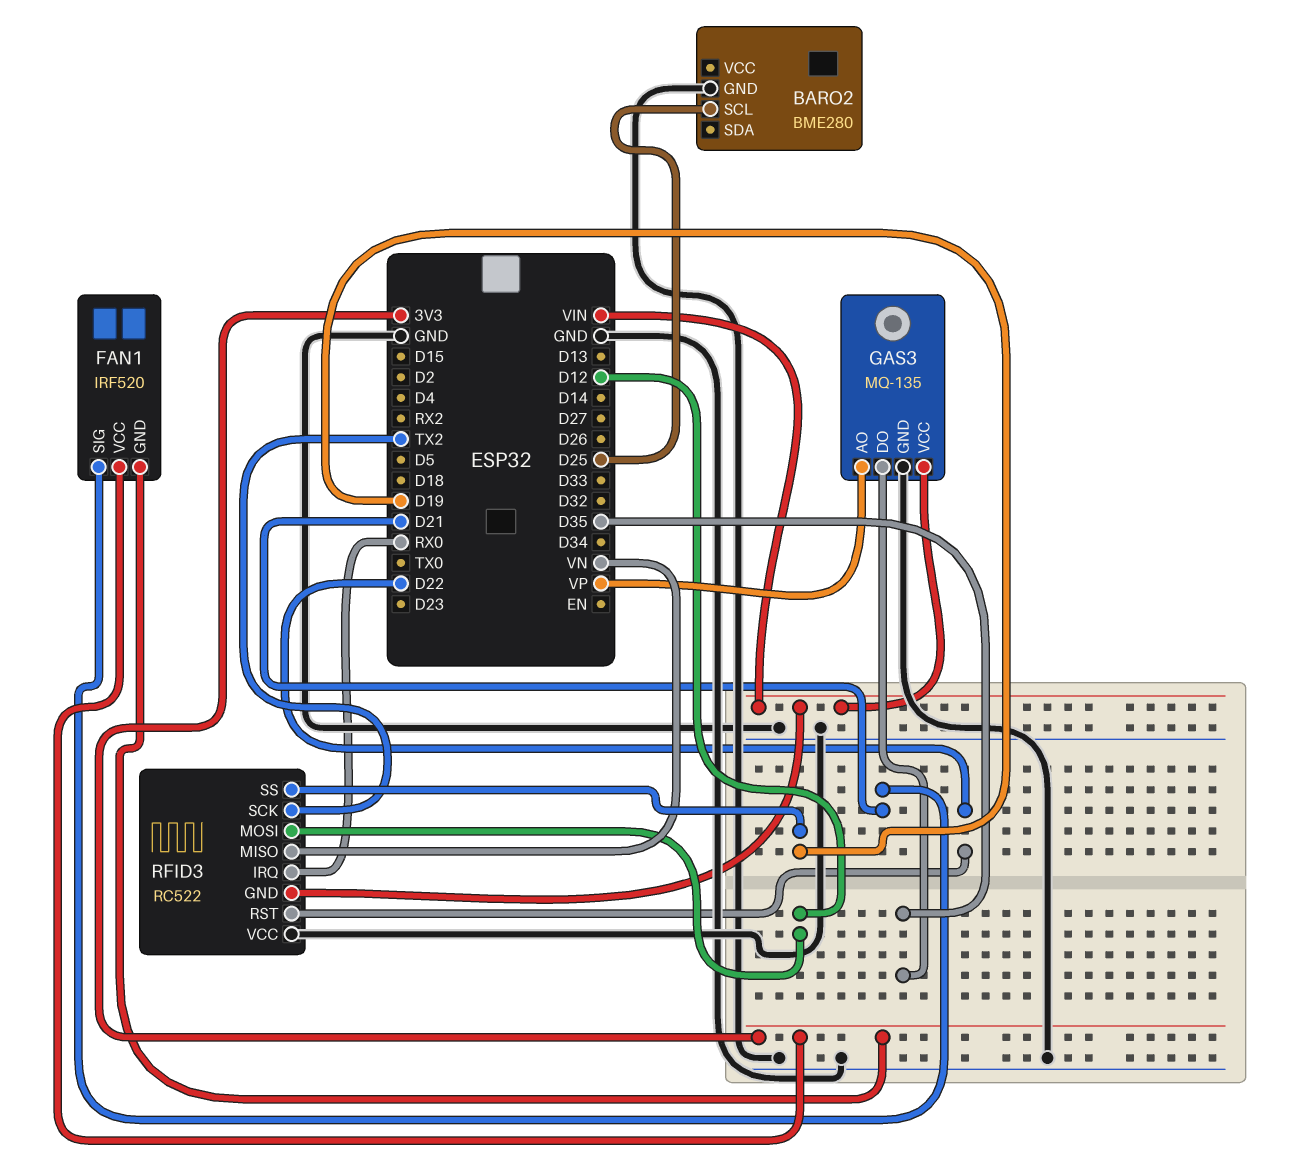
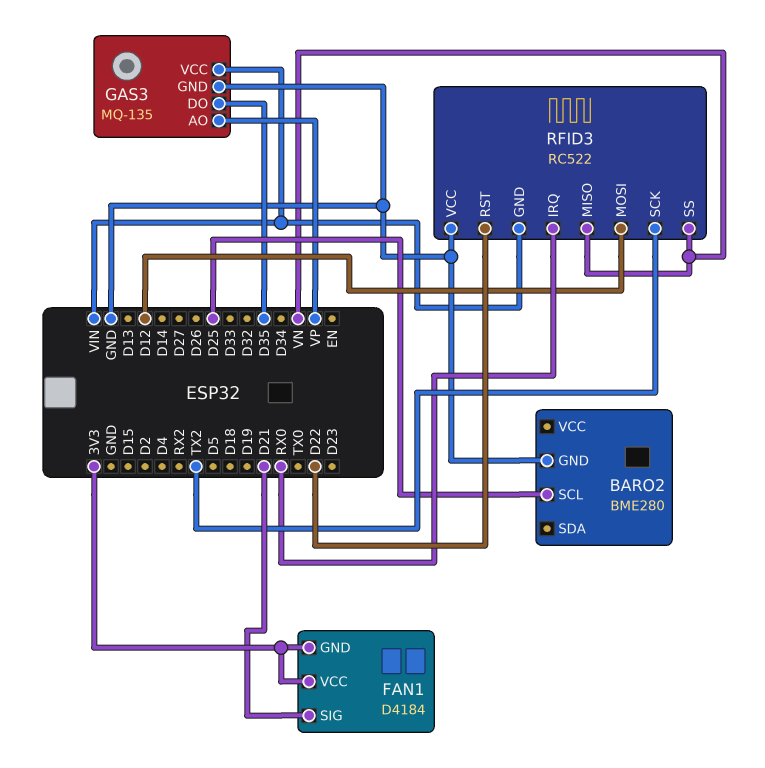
FAN1: IRF520 -> D4184
RFID3 pin SS: D19 -> VN

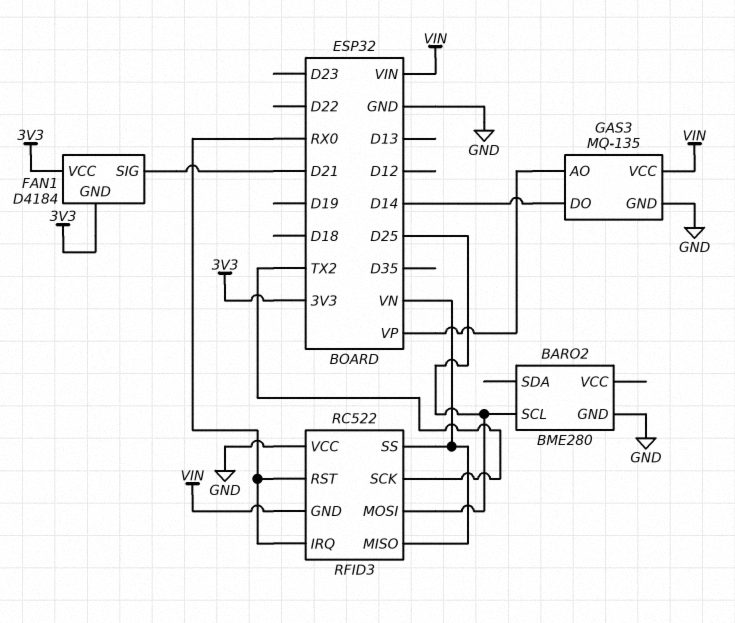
GAS3 pin DO: D35 -> D14
RFID3 pin MOSI: D12 -> D25
RFID3 pin RST: D22 -> RX0

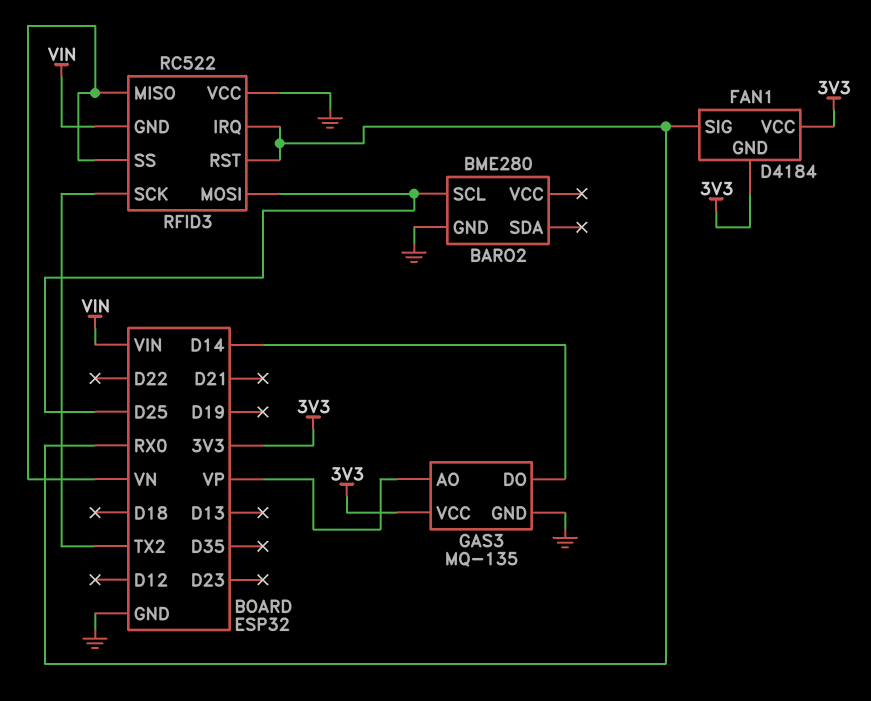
FAN1 pin SIG: D21 -> RX0
GAS3 pin VCC: VIN -> 3V3

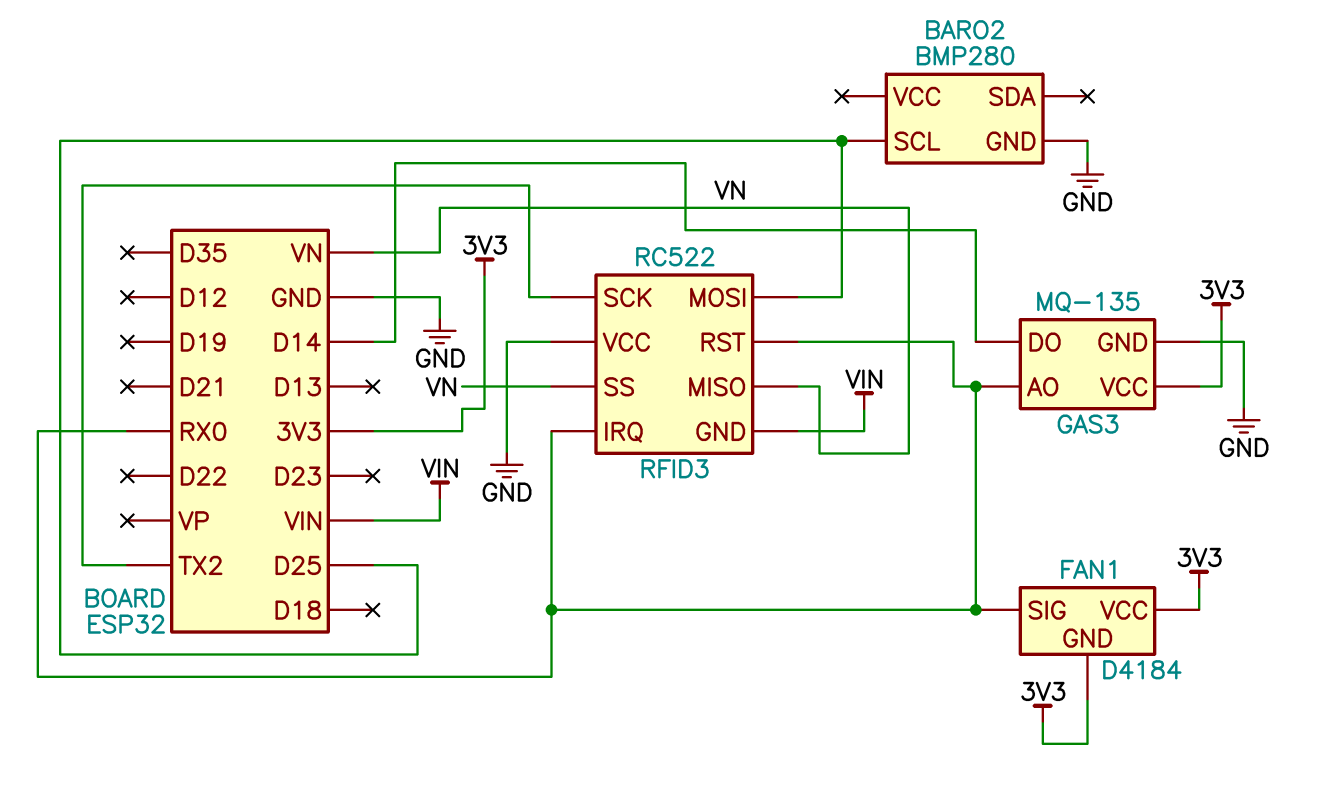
BARO2: BME280 -> BMP280
GAS3 pin AO: VP -> RX0

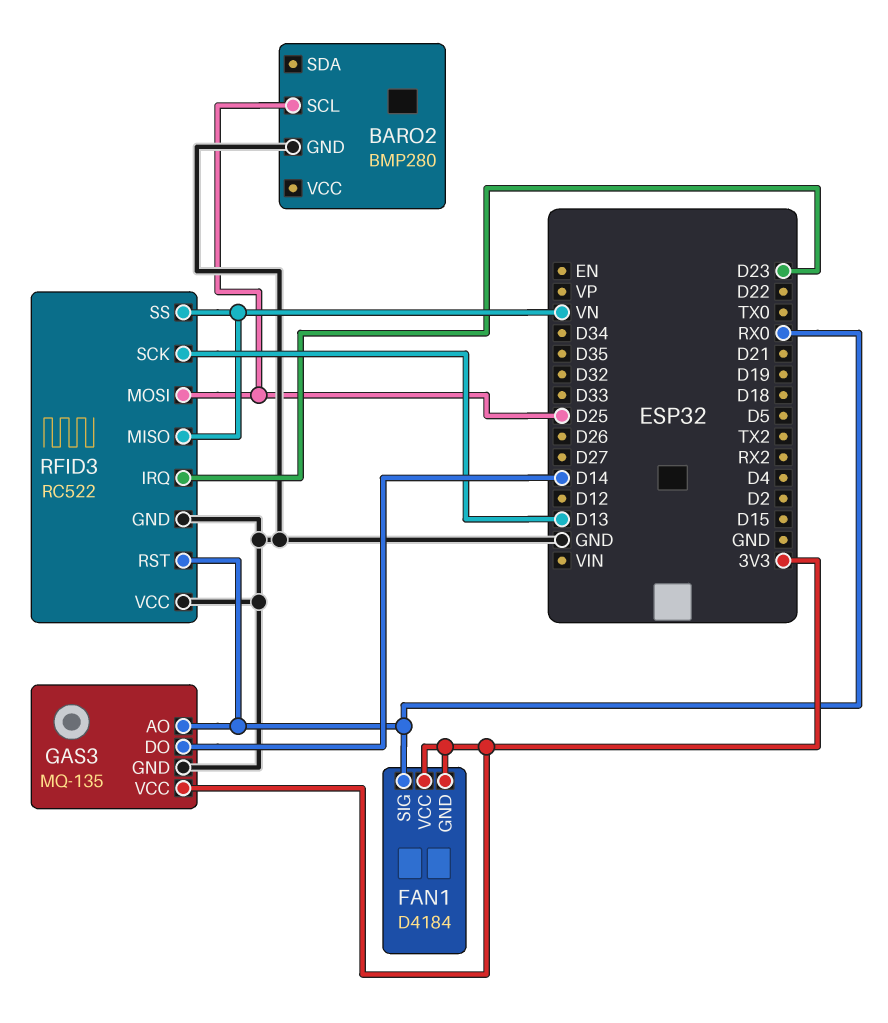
RFID3 pin GND: VIN -> GND
RFID3 pin IRQ: RX0 -> D23
RFID3 pin SCK: TX2 -> D13

